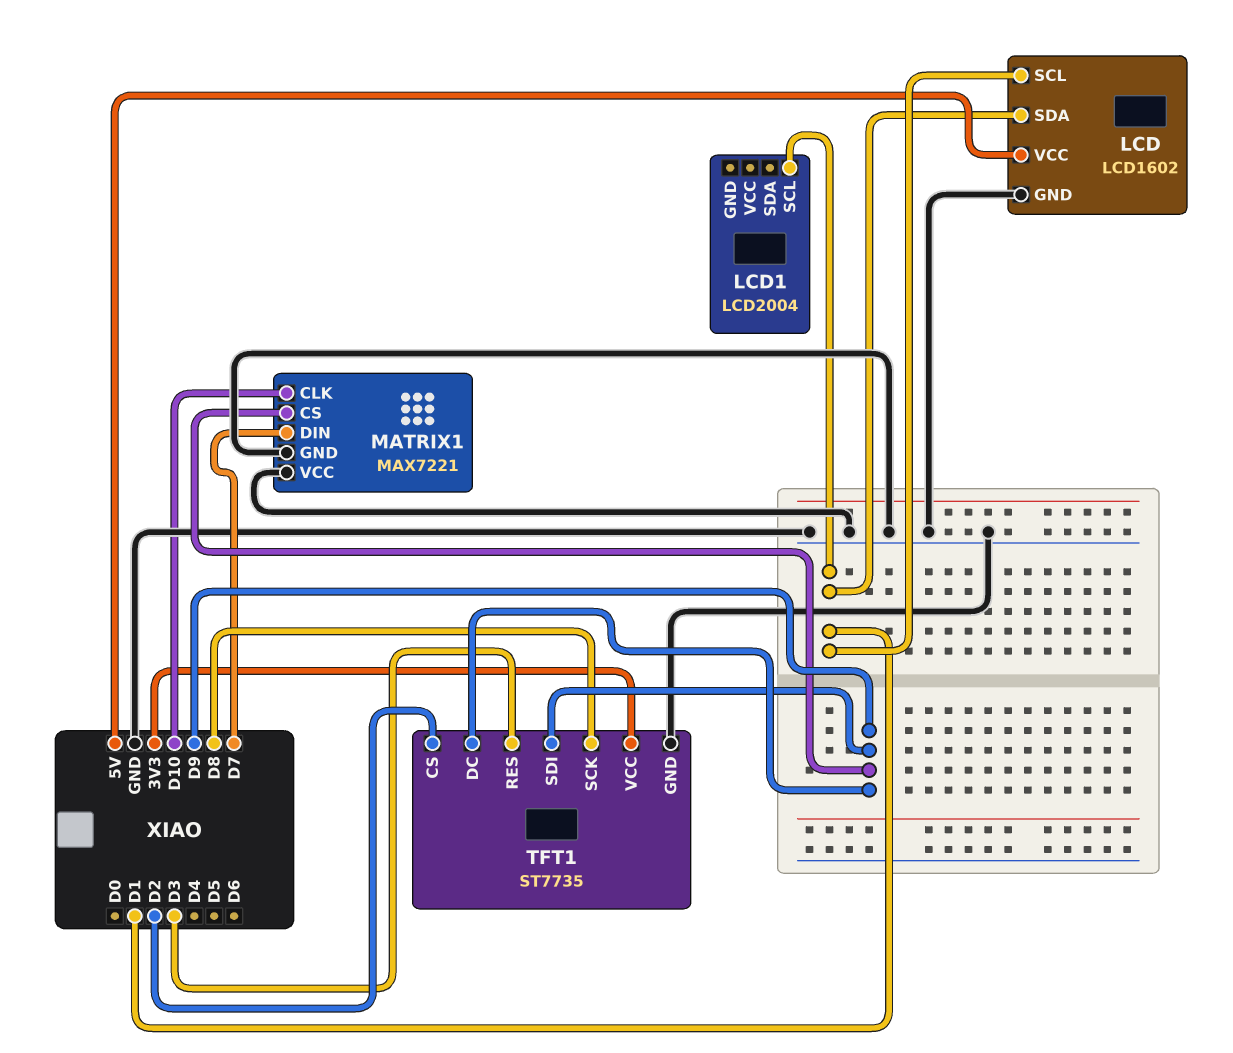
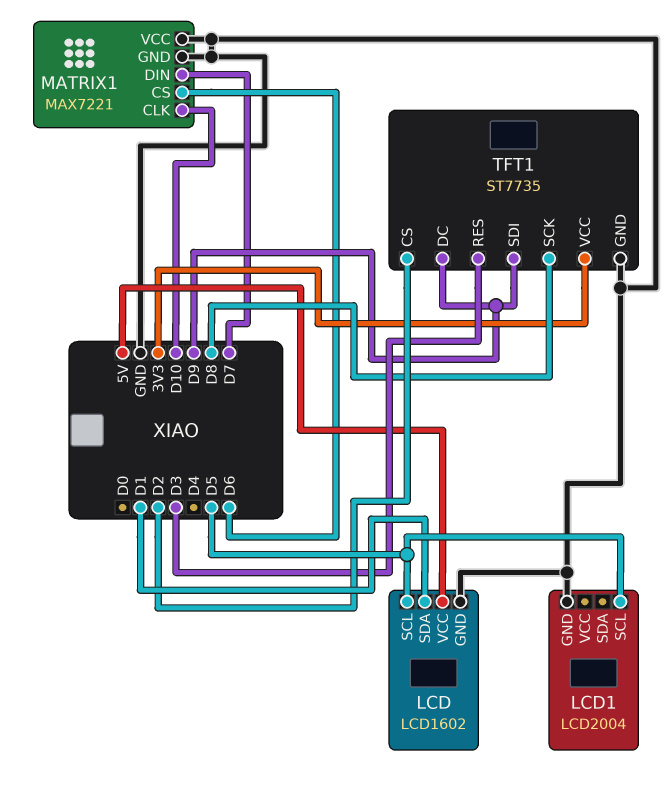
LCD pin SCL: D1 -> D5
LCD1 pin GND: none -> GND
LCD1 pin SCL: D1 -> D5
MATRIX1 pin CS: D9 -> D6

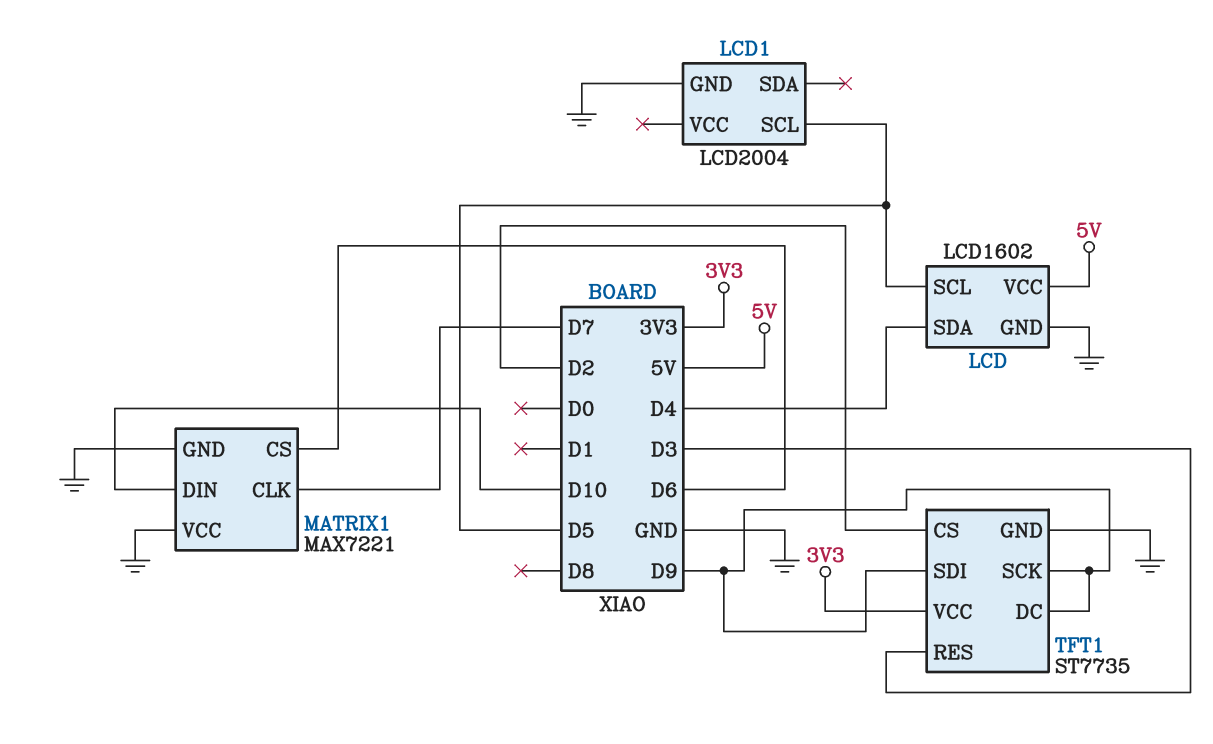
LCD pin SDA: D1 -> D4
MATRIX1 pin CLK: D10 -> D7
MATRIX1 pin DIN: D7 -> D10
TFT1 pin SCK: D8 -> D9

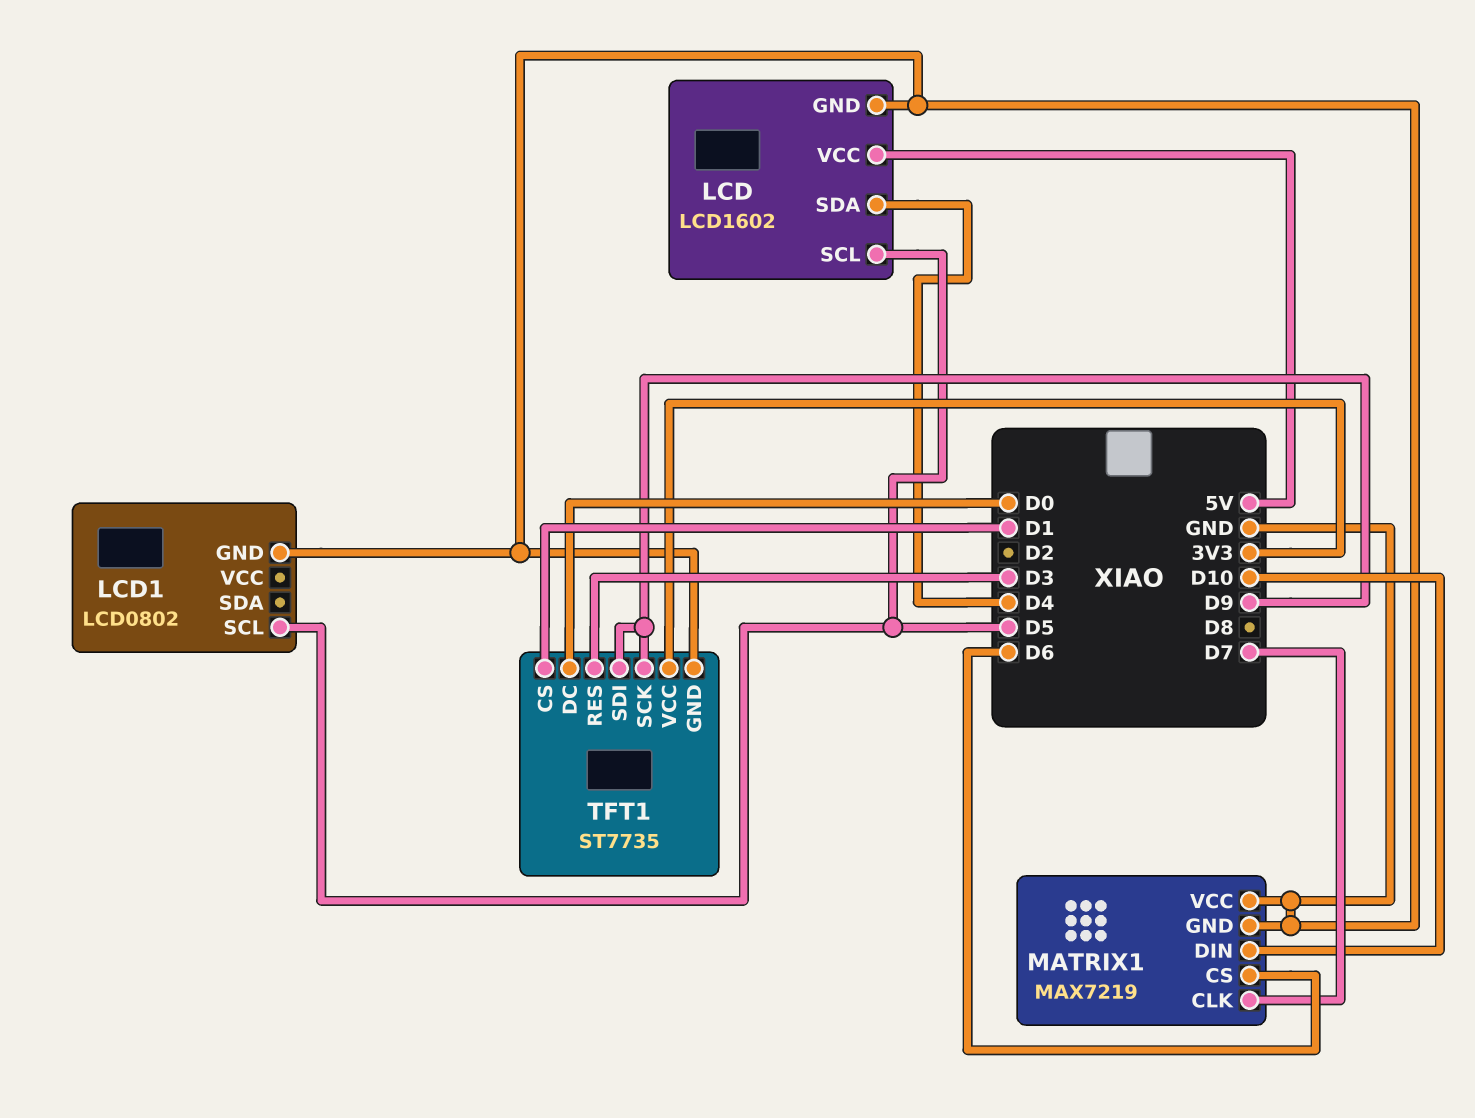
LCD1: LCD2004 -> LCD0802
MATRIX1: MAX7221 -> MAX7219
TFT1 pin CS: D2 -> D1
TFT1 pin DC: D9 -> D0

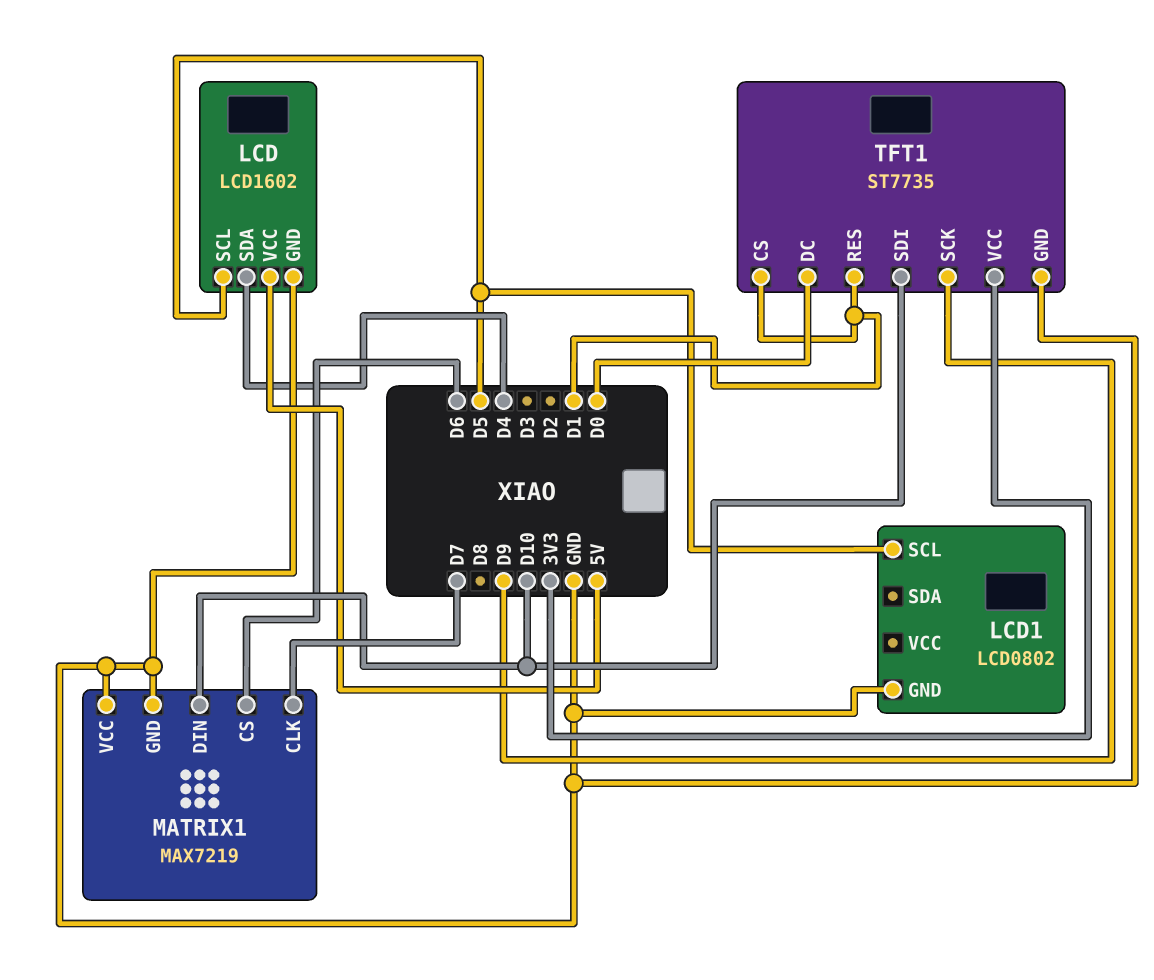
TFT1 pin RES: D3 -> D1
TFT1 pin SDI: D9 -> D10

